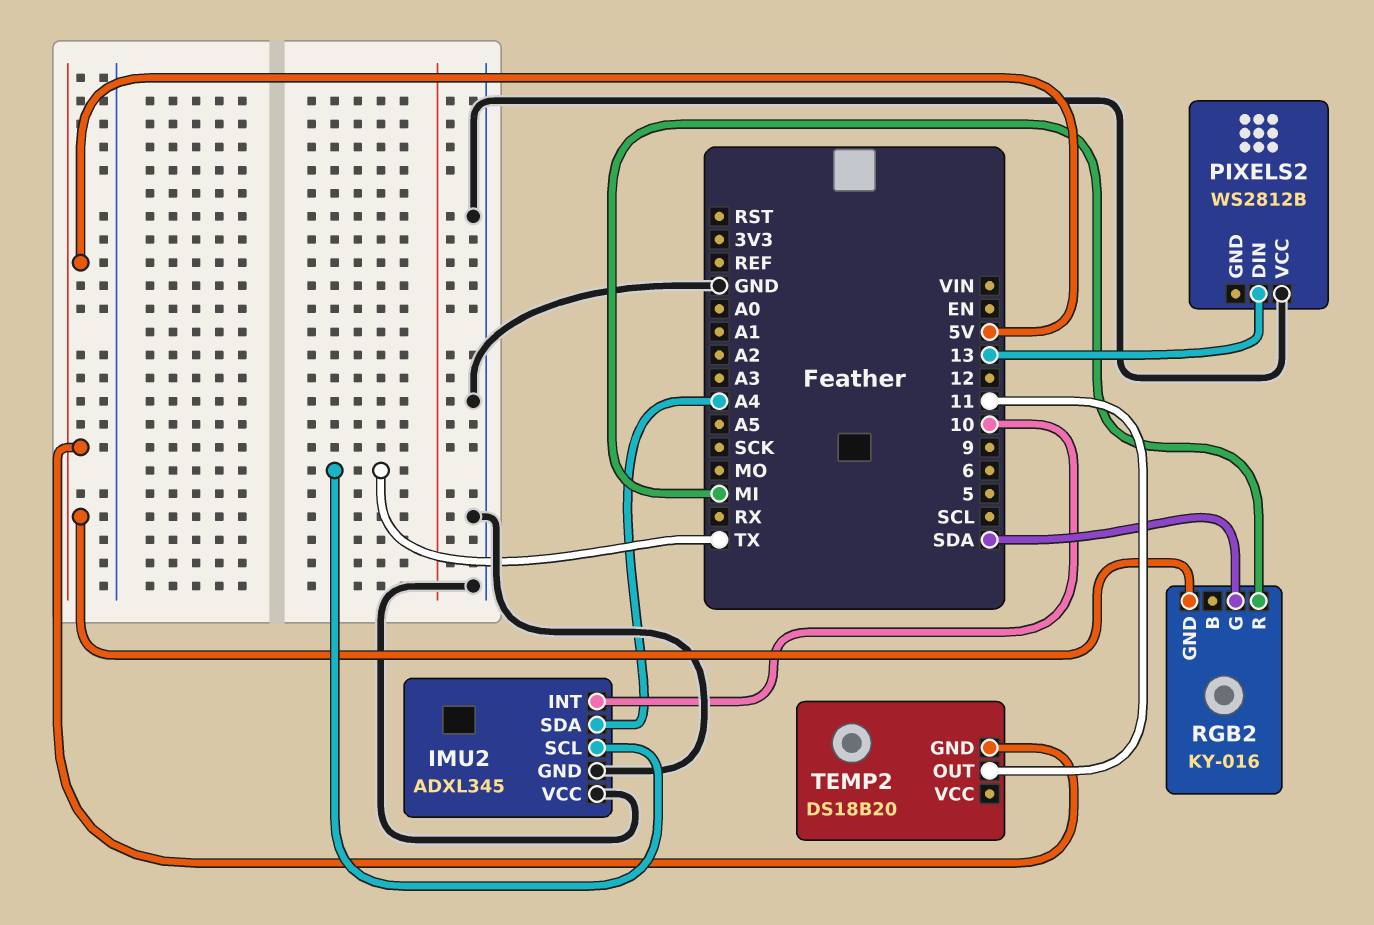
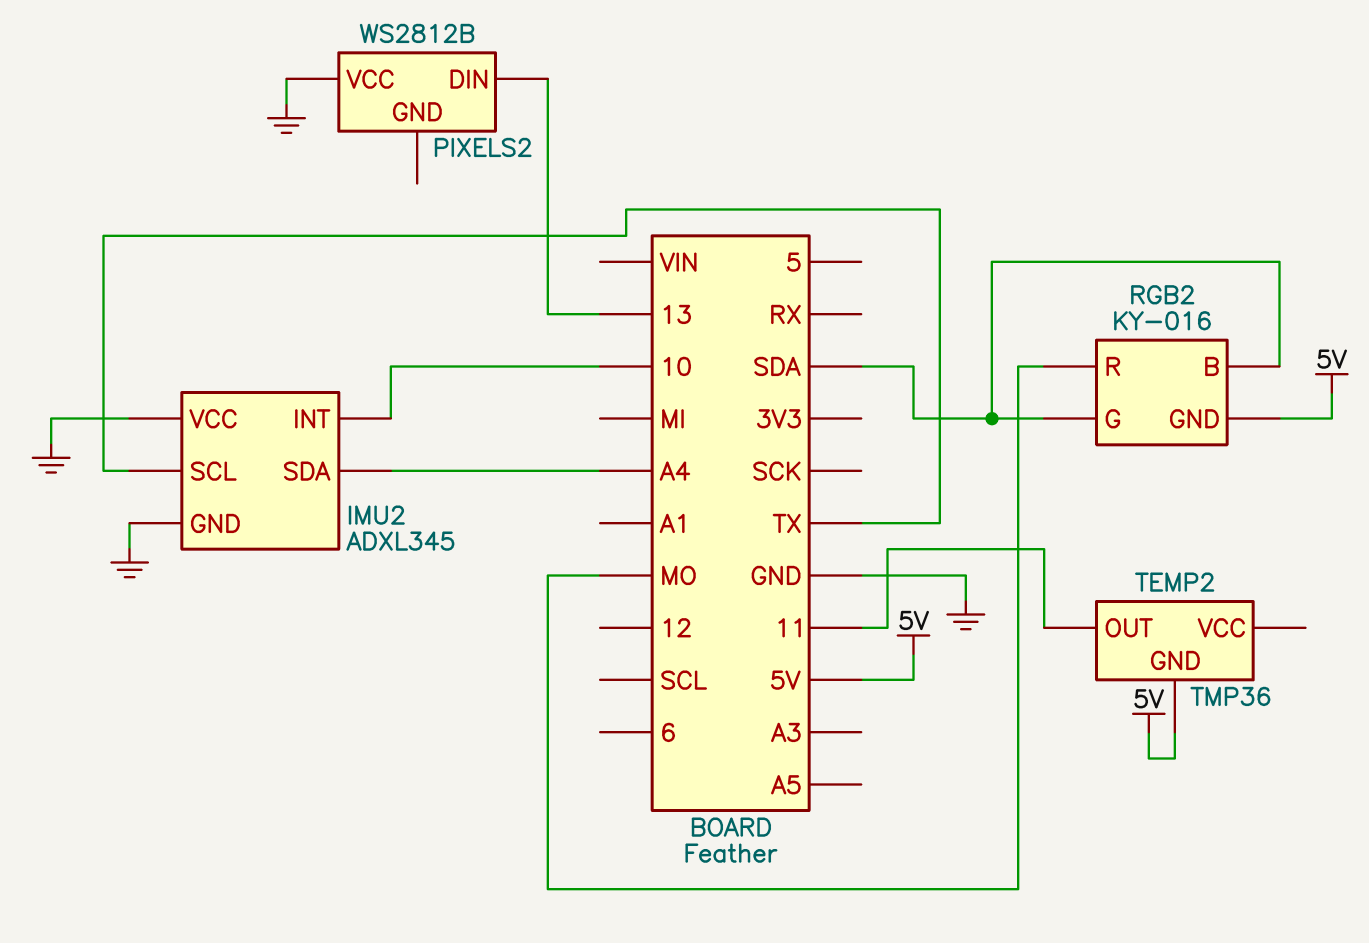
RGB2 pin B: none -> SDA
RGB2 pin R: MI -> MO
TEMP2: DS18B20 -> TMP36

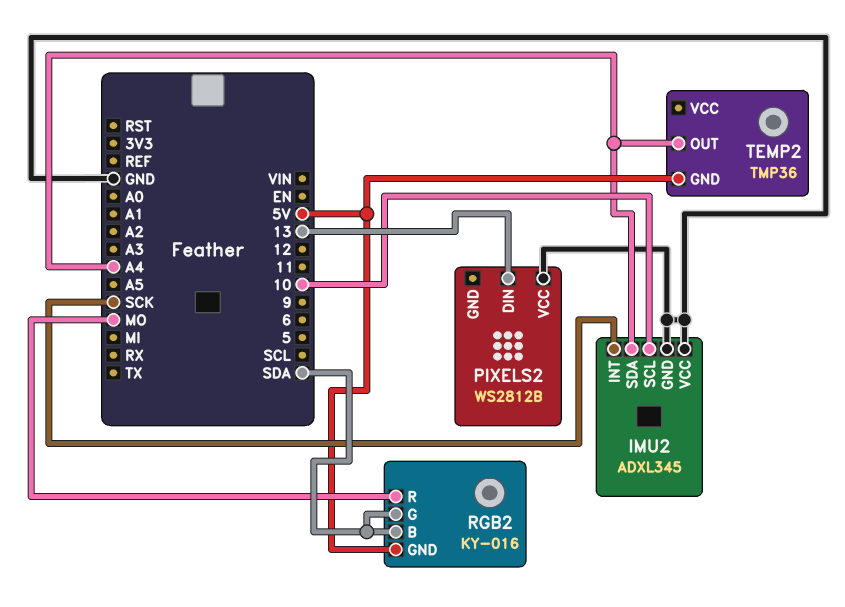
IMU2 pin INT: 10 -> SCK
IMU2 pin SCL: TX -> 10
TEMP2 pin OUT: 11 -> A4

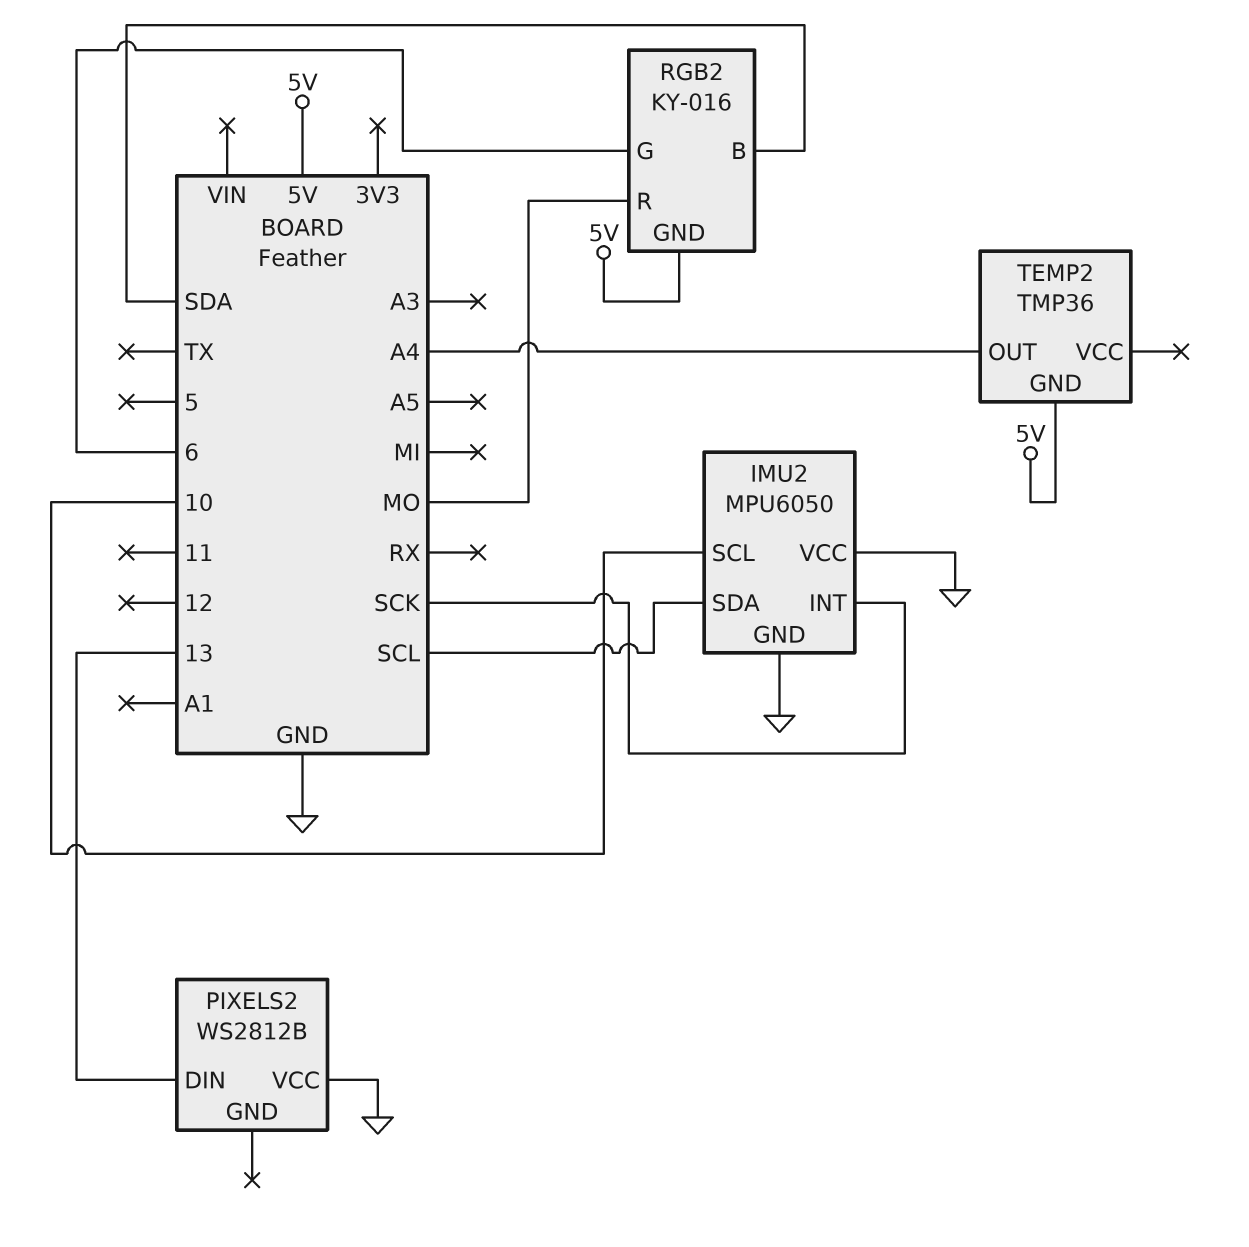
IMU2: ADXL345 -> MPU6050
IMU2 pin SDA: A4 -> SCL
RGB2 pin G: SDA -> 6

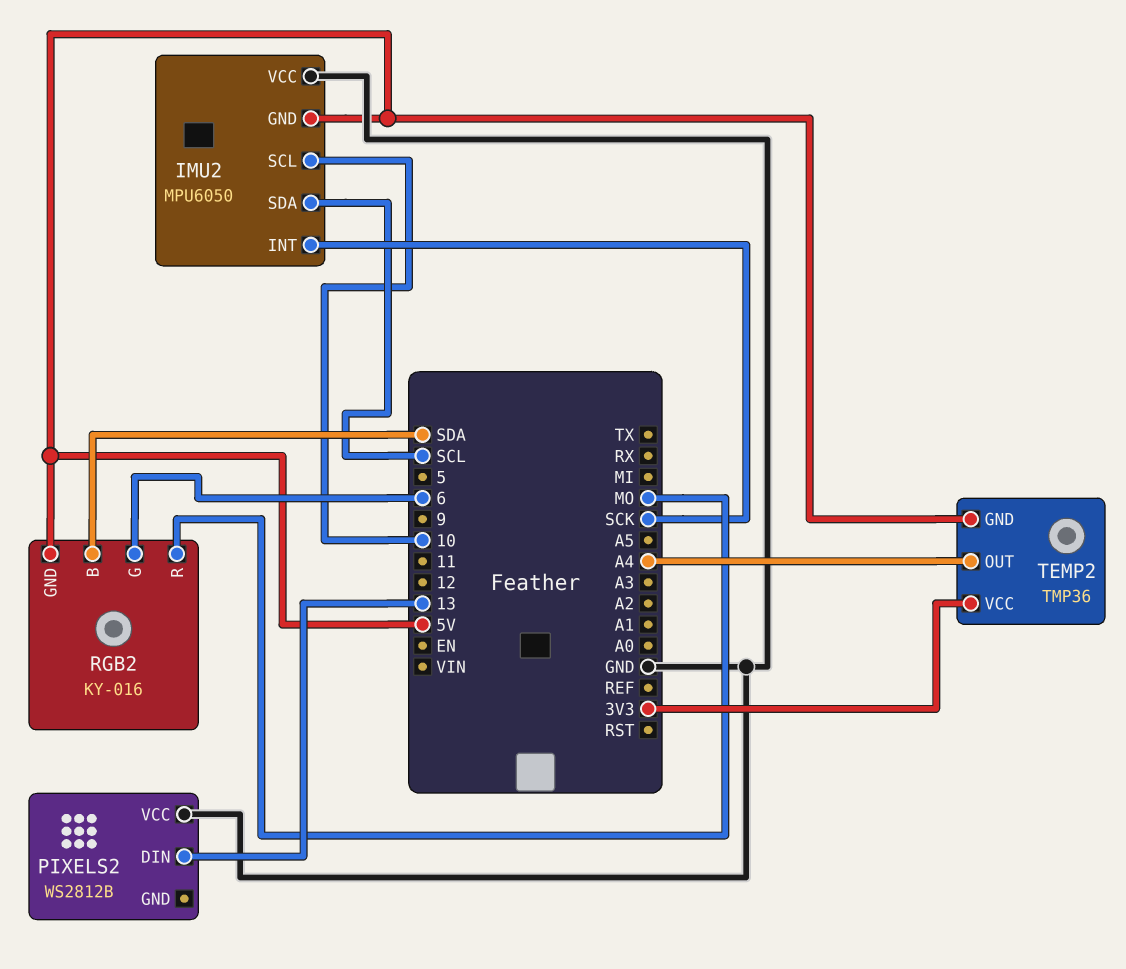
IMU2 pin GND: GND -> 5V
TEMP2 pin VCC: none -> 3V3

